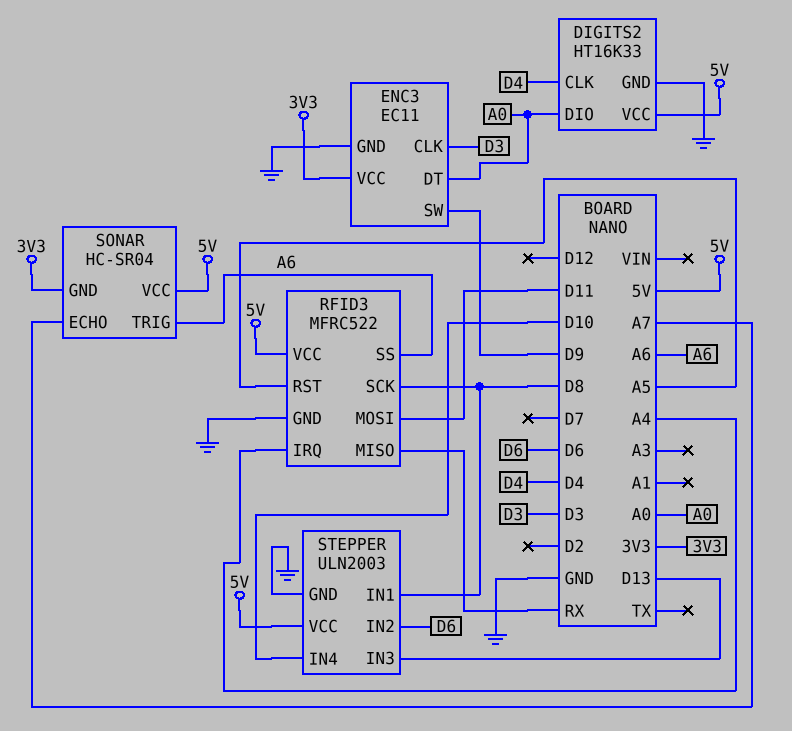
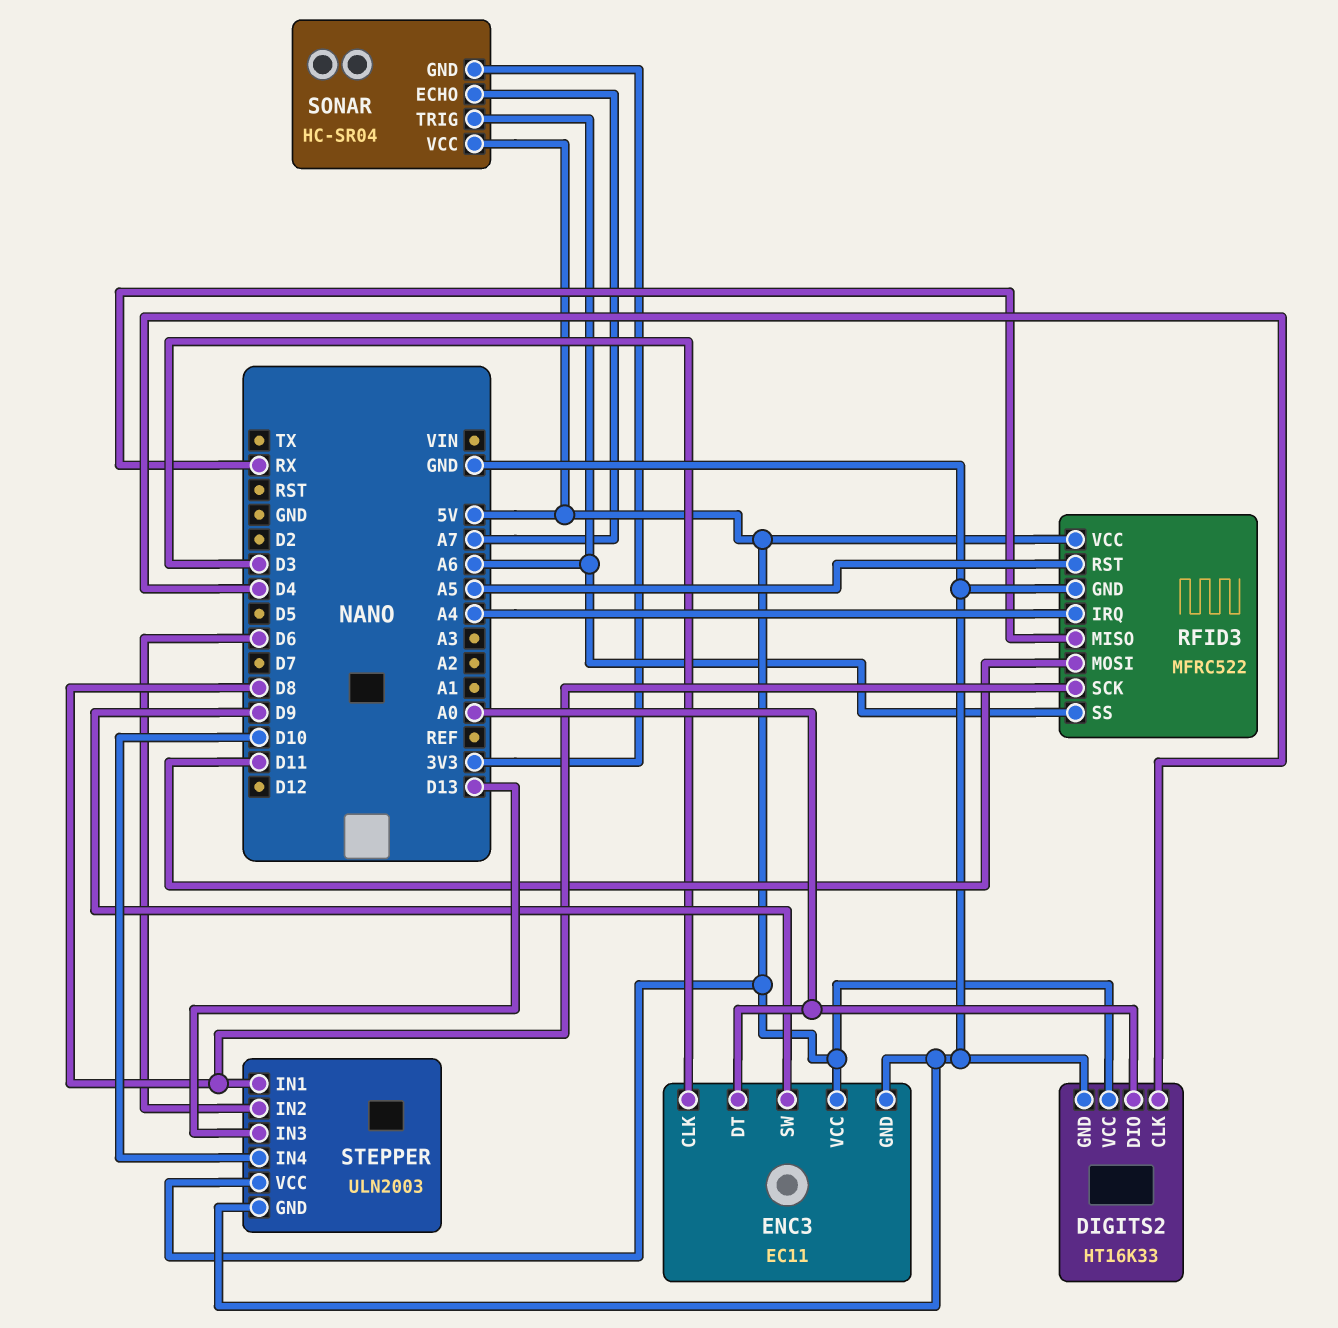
ENC3 pin VCC: 3V3 -> 5V

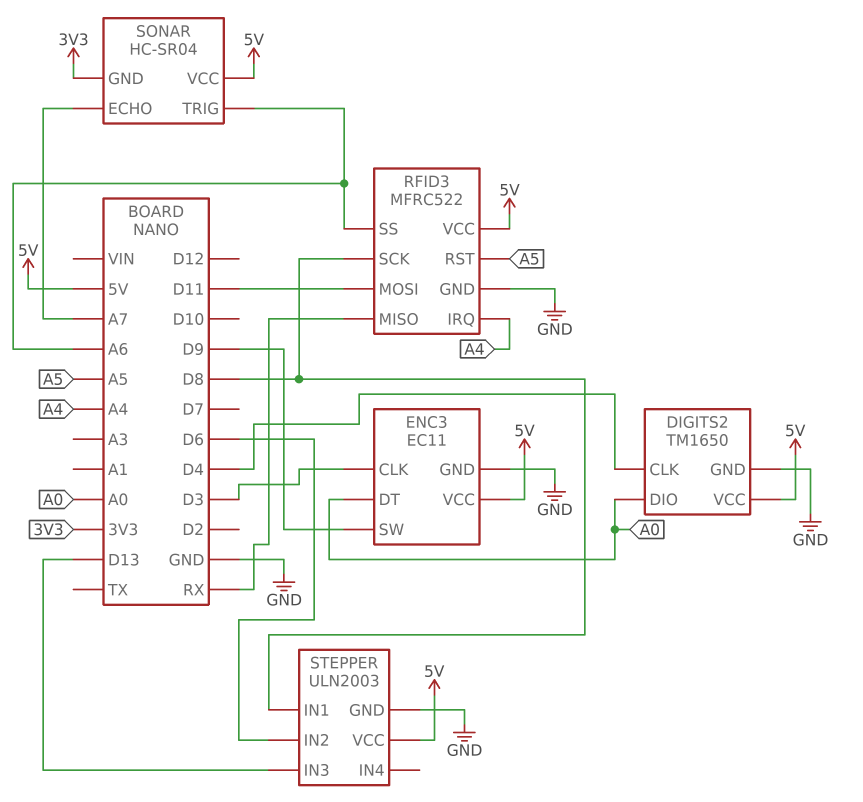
DIGITS2: HT16K33 -> TM1650
STEPPER pin IN4: D10 -> none

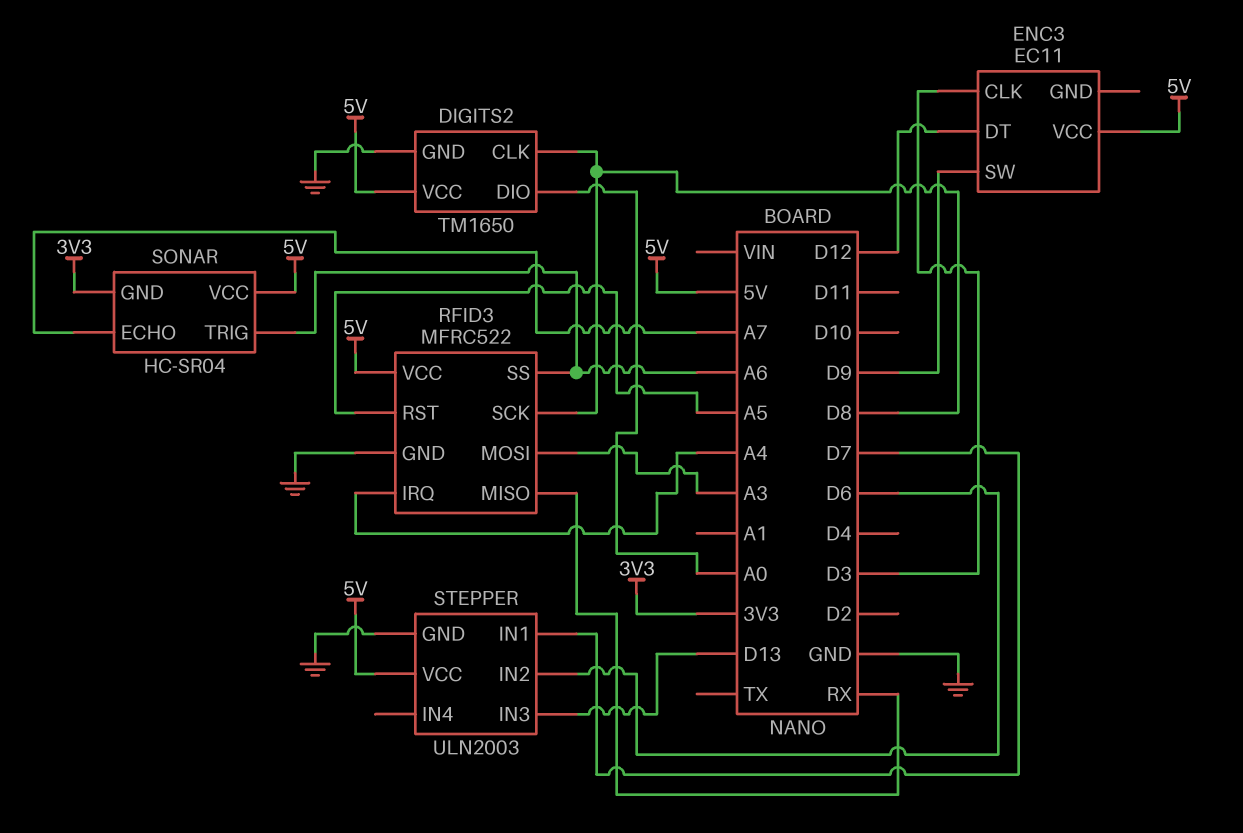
DIGITS2 pin CLK: D4 -> D8
ENC3 pin DT: A0 -> D12
ENC3 pin GND: GND -> none
RFID3 pin MOSI: D11 -> A3
STEPPER pin IN1: D8 -> D7

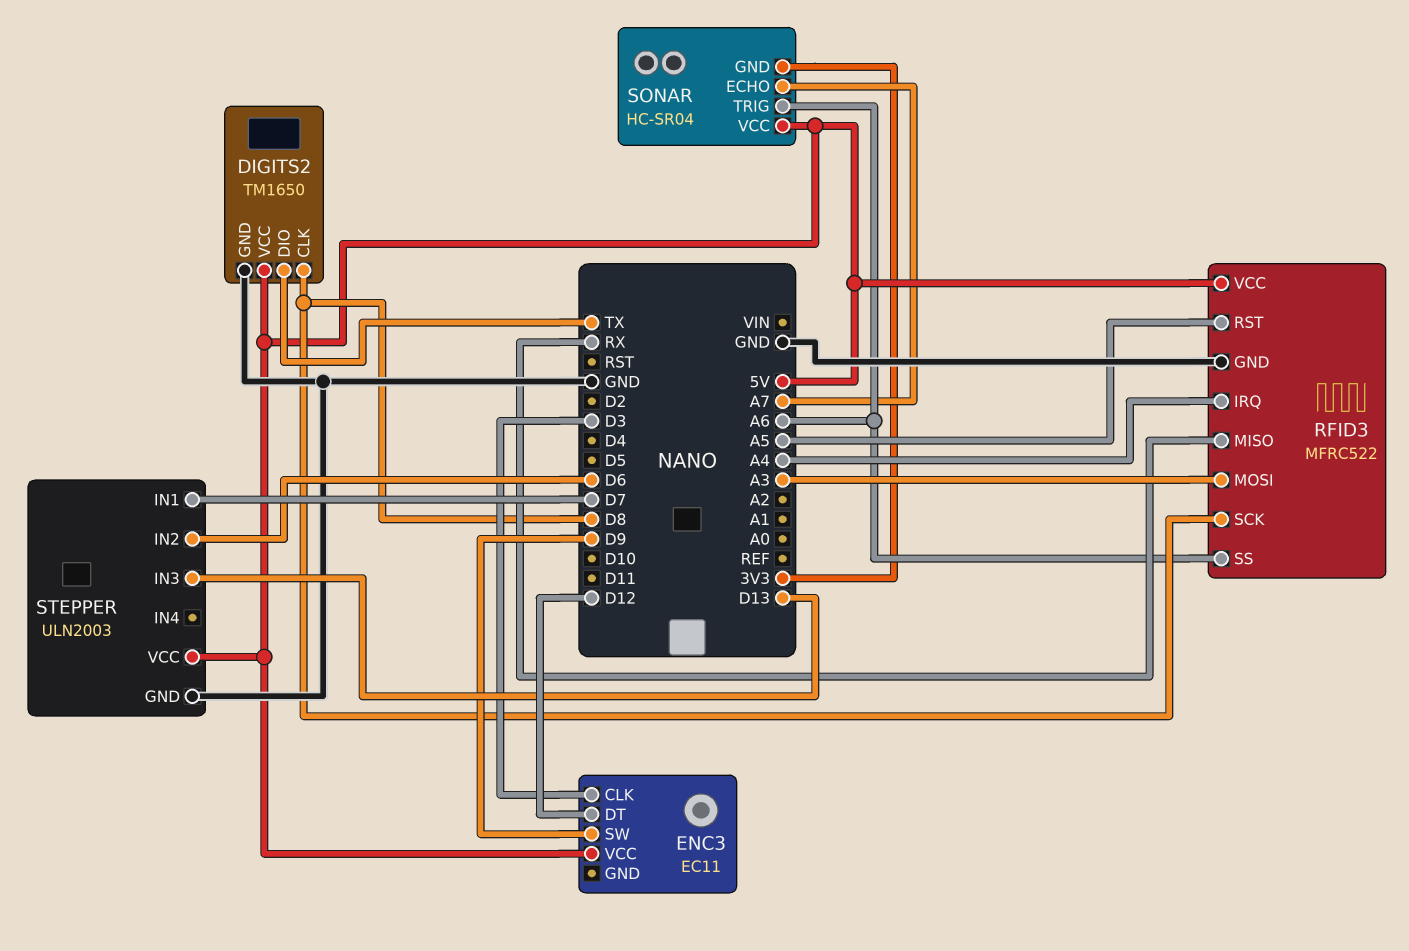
DIGITS2 pin DIO: A0 -> TX

